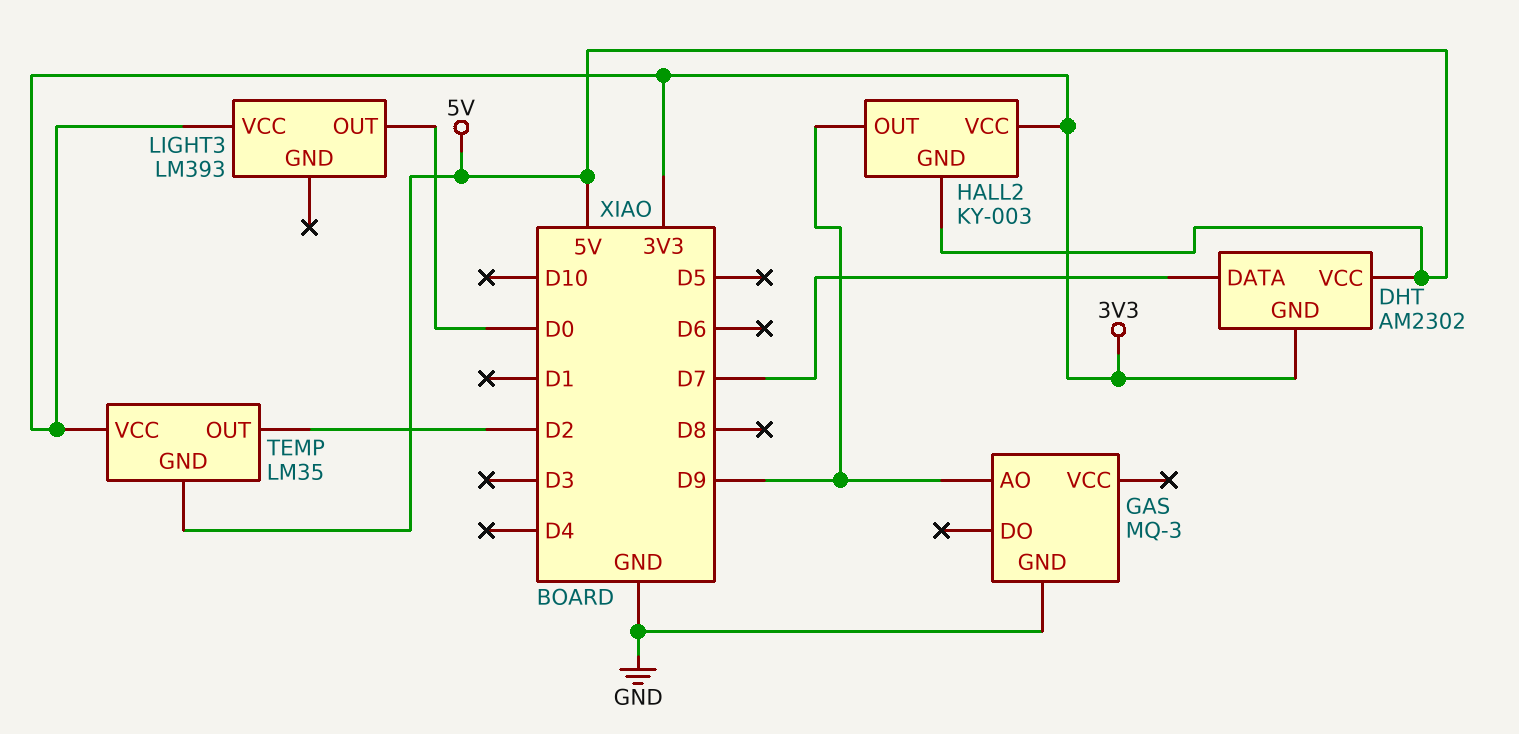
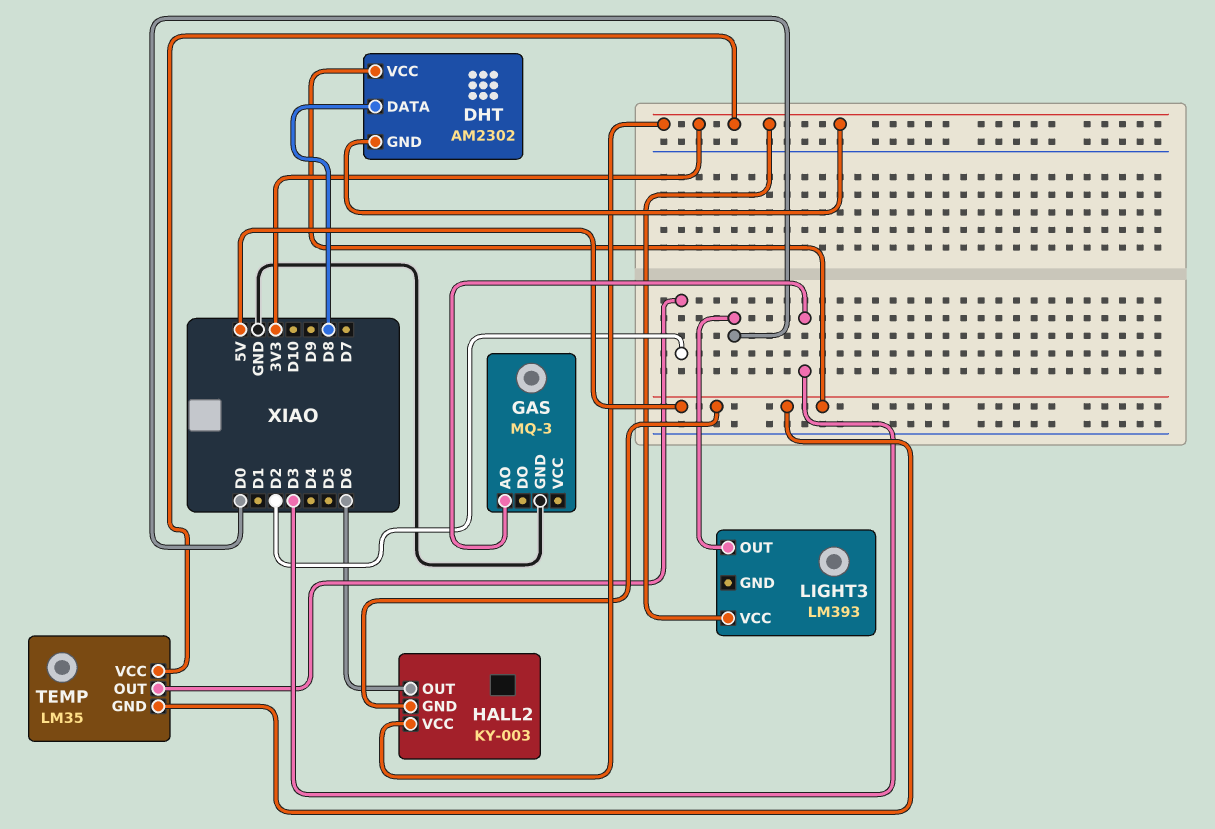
DHT pin DATA: D7 -> D8
GAS pin AO: D9 -> D3
HALL2 pin OUT: D9 -> D6

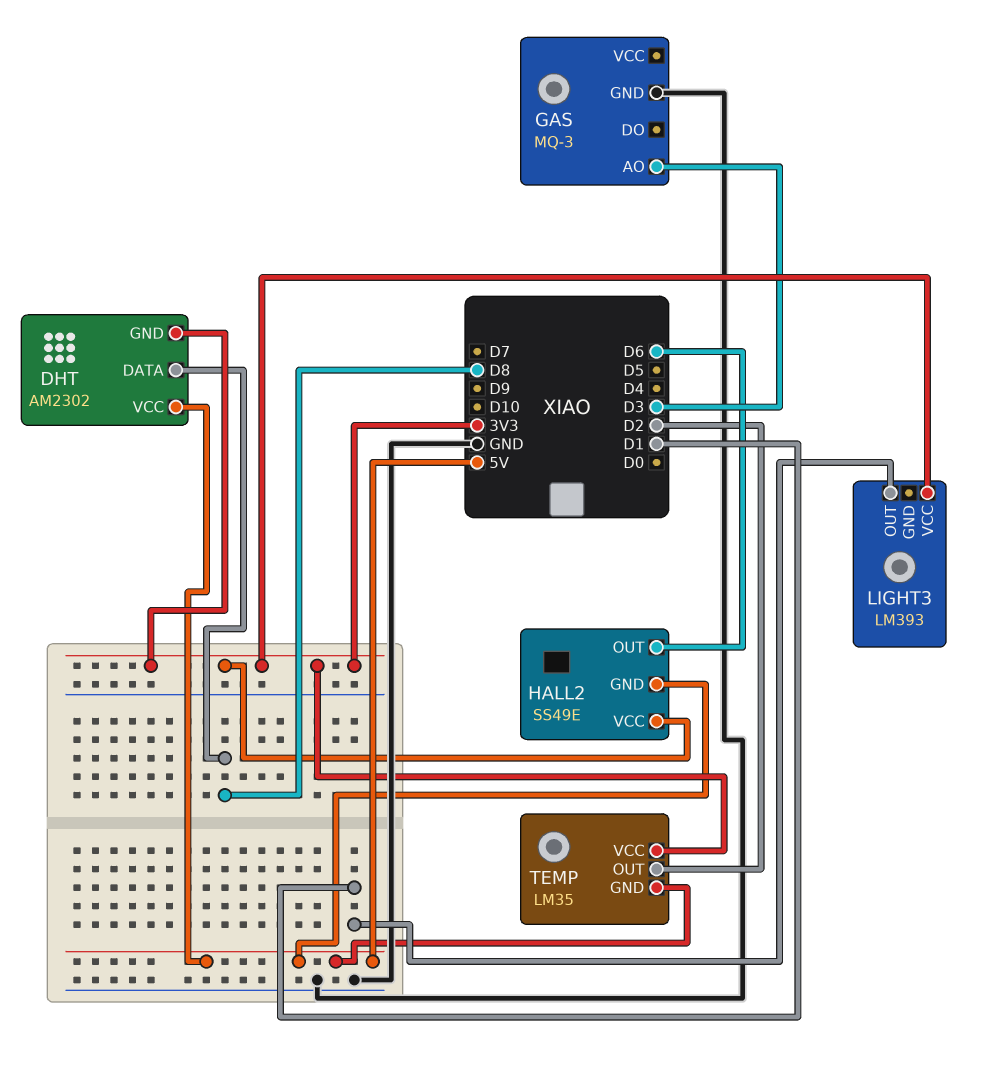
HALL2: KY-003 -> SS49E
LIGHT3 pin OUT: D0 -> D1

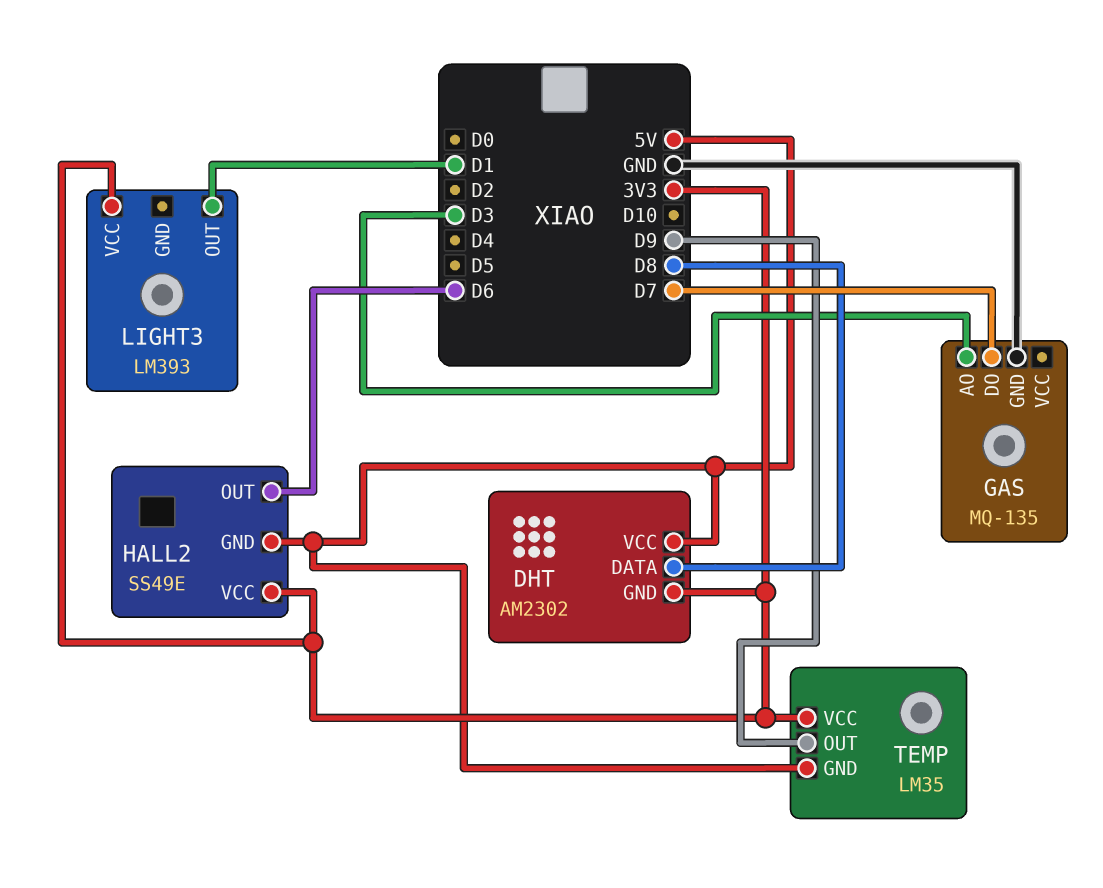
GAS: MQ-3 -> MQ-135
GAS pin DO: none -> D7
TEMP pin OUT: D2 -> D9

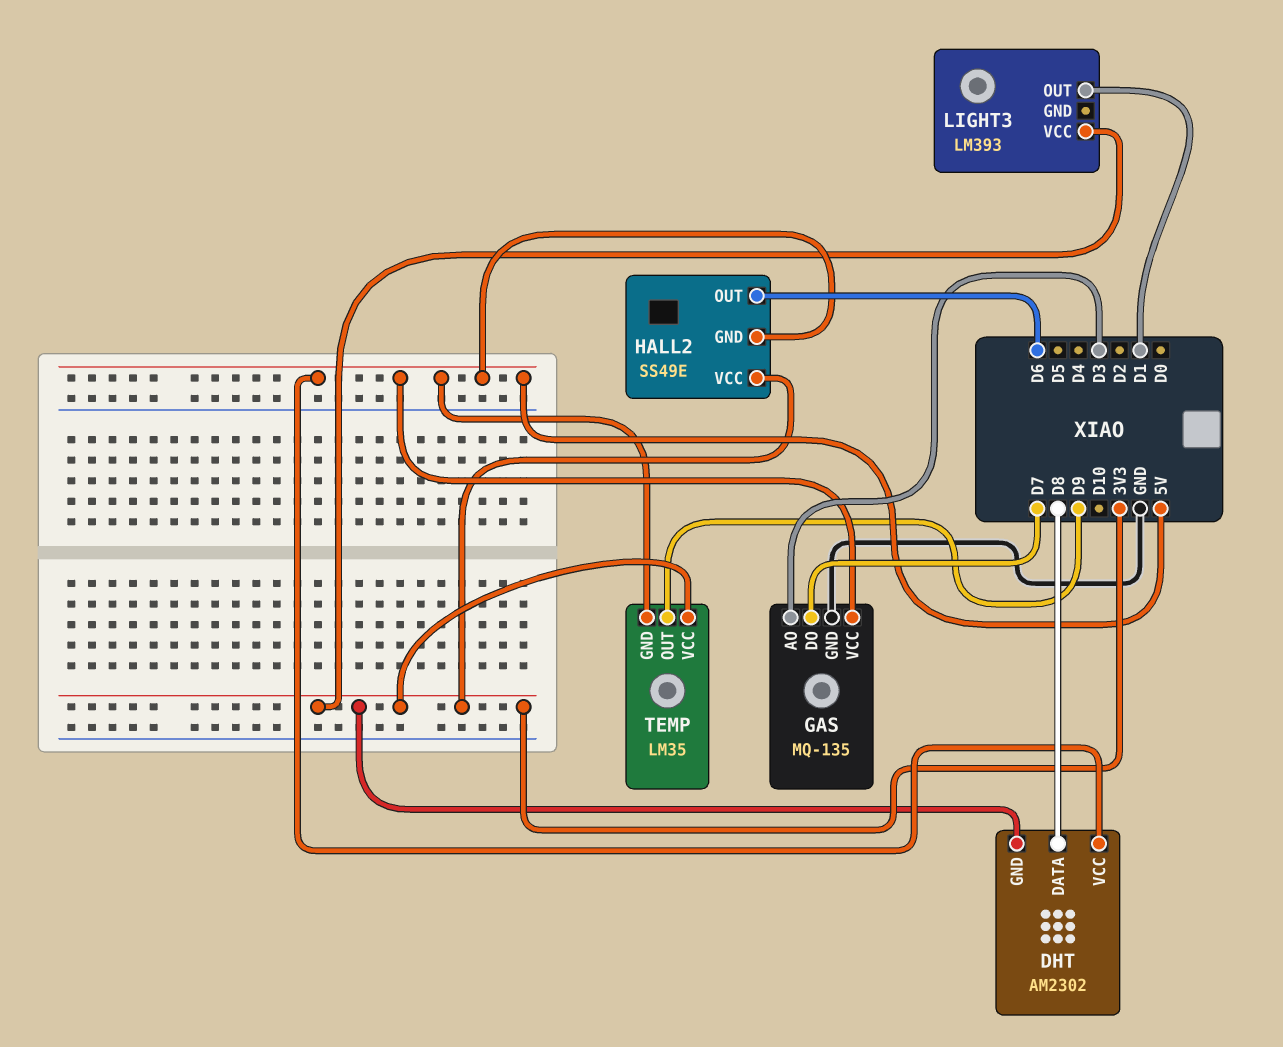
GAS pin VCC: none -> 5V

